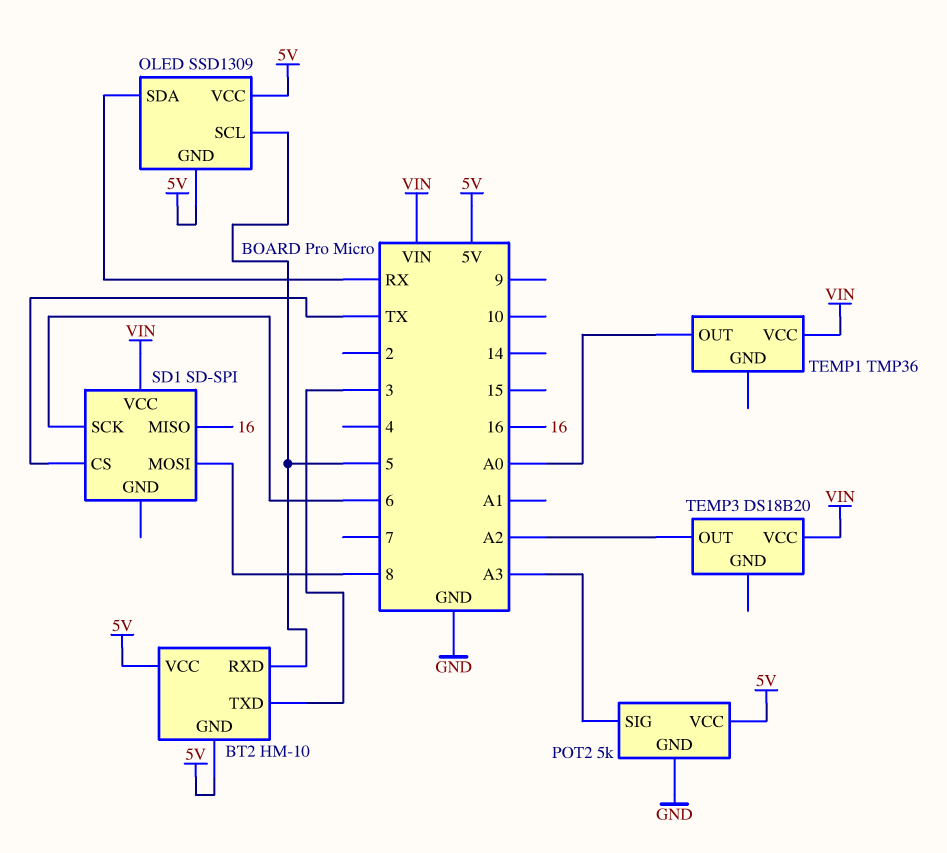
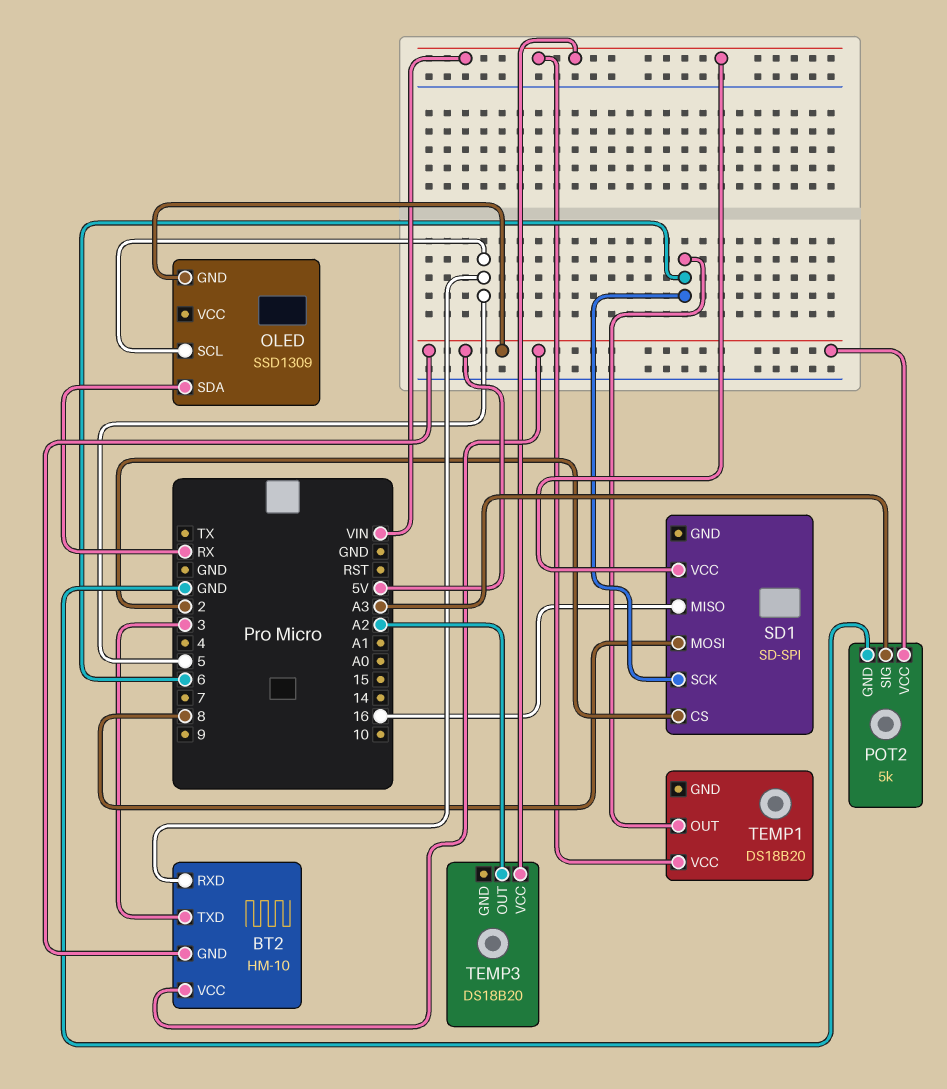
OLED pin VCC: 5V -> none
SD1 pin CS: TX -> 2
TEMP1: TMP36 -> DS18B20
TEMP1 pin OUT: A0 -> 6

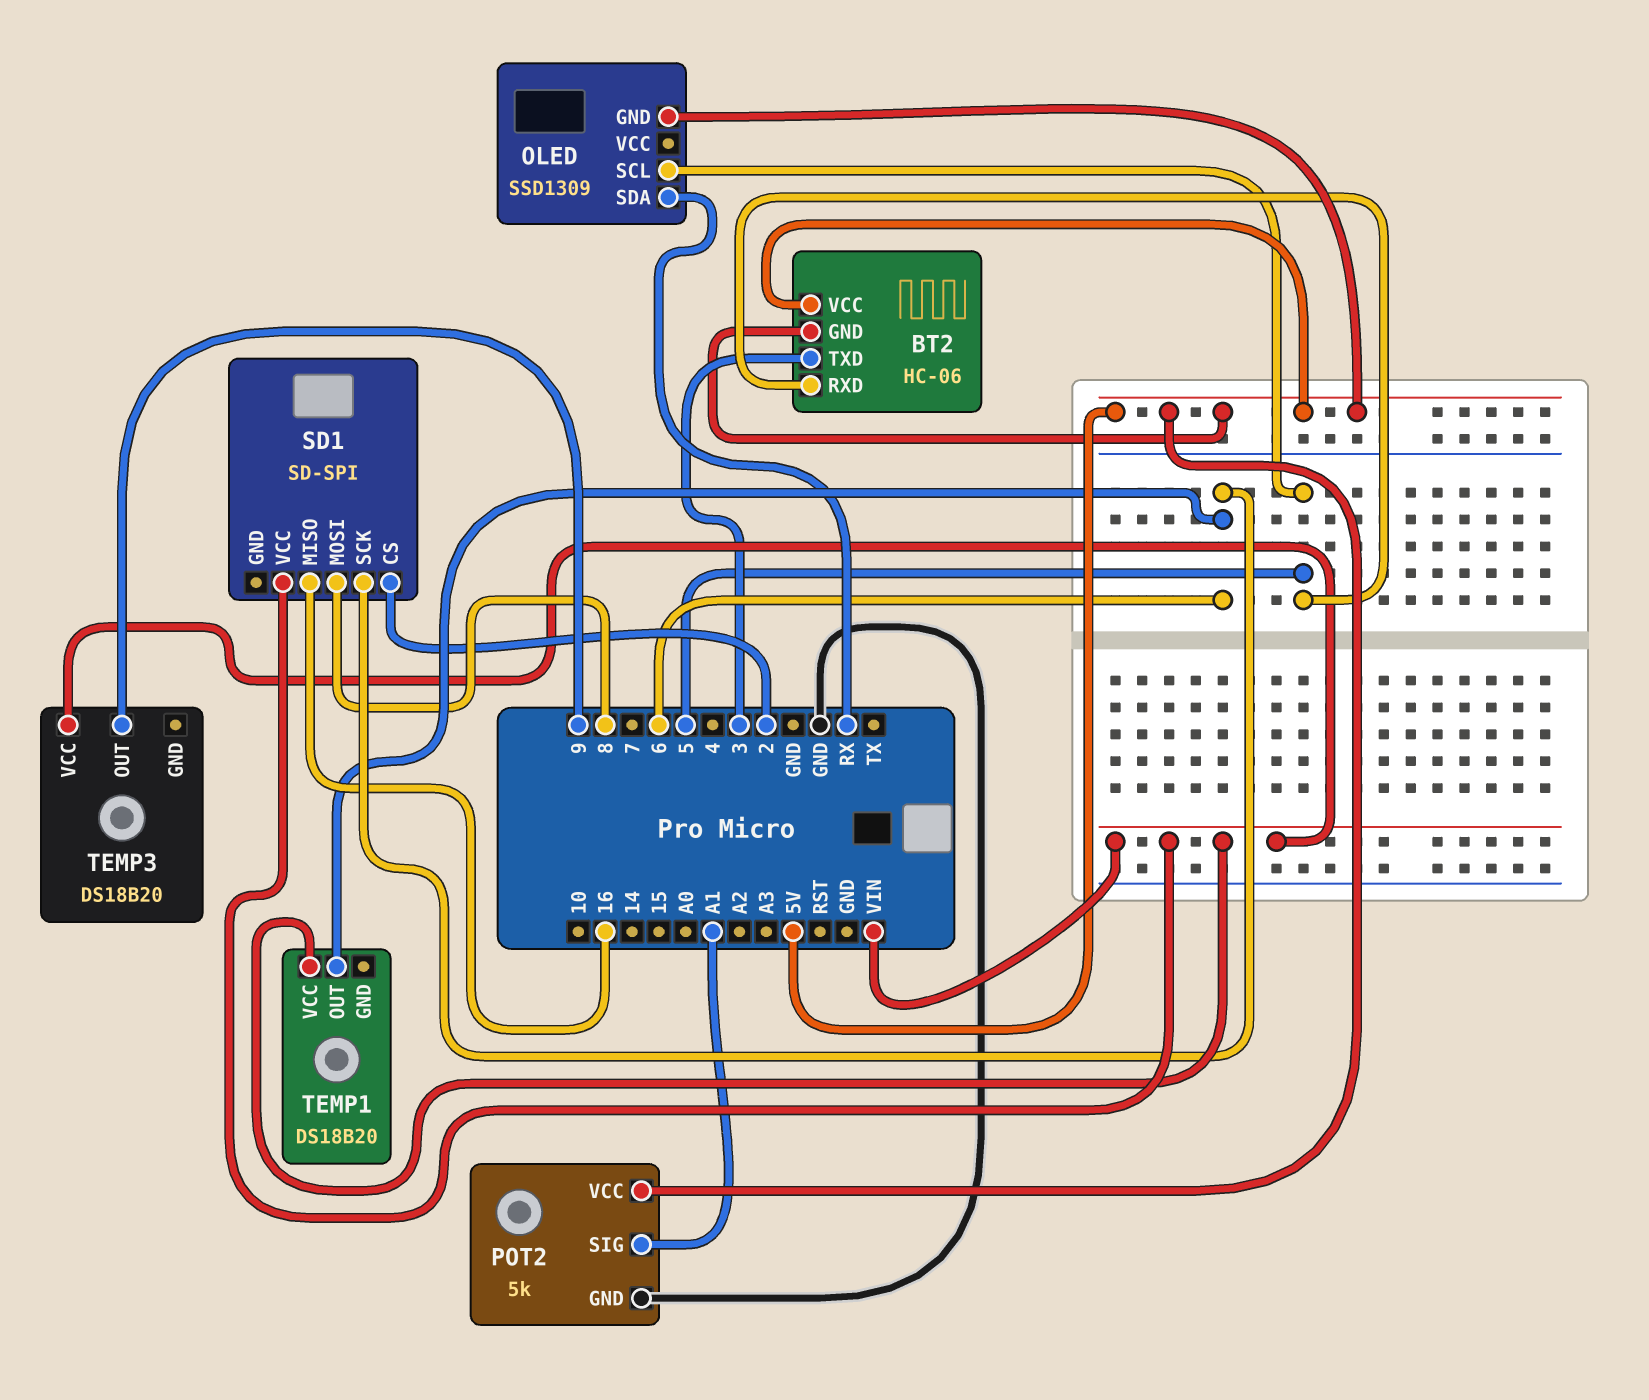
BT2: HM-10 -> HC-06
POT2 pin SIG: A3 -> A1
TEMP3 pin OUT: A2 -> 9

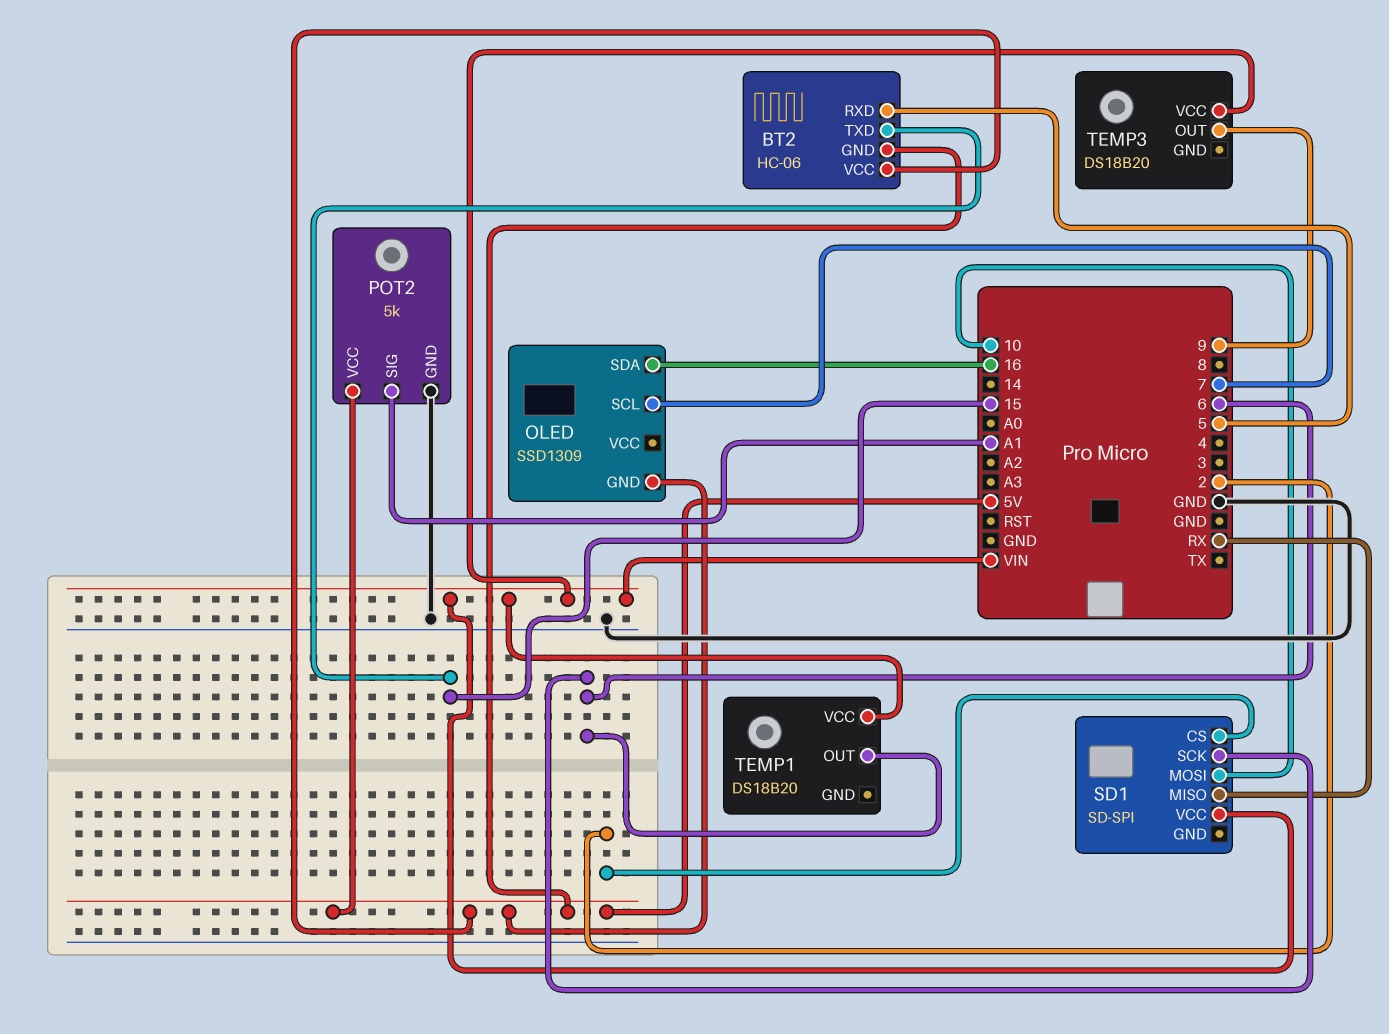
BT2 pin TXD: 3 -> 15
OLED pin SCL: 5 -> 7
OLED pin SDA: RX -> 16
SD1 pin MISO: 16 -> RX
SD1 pin MOSI: 8 -> 10

